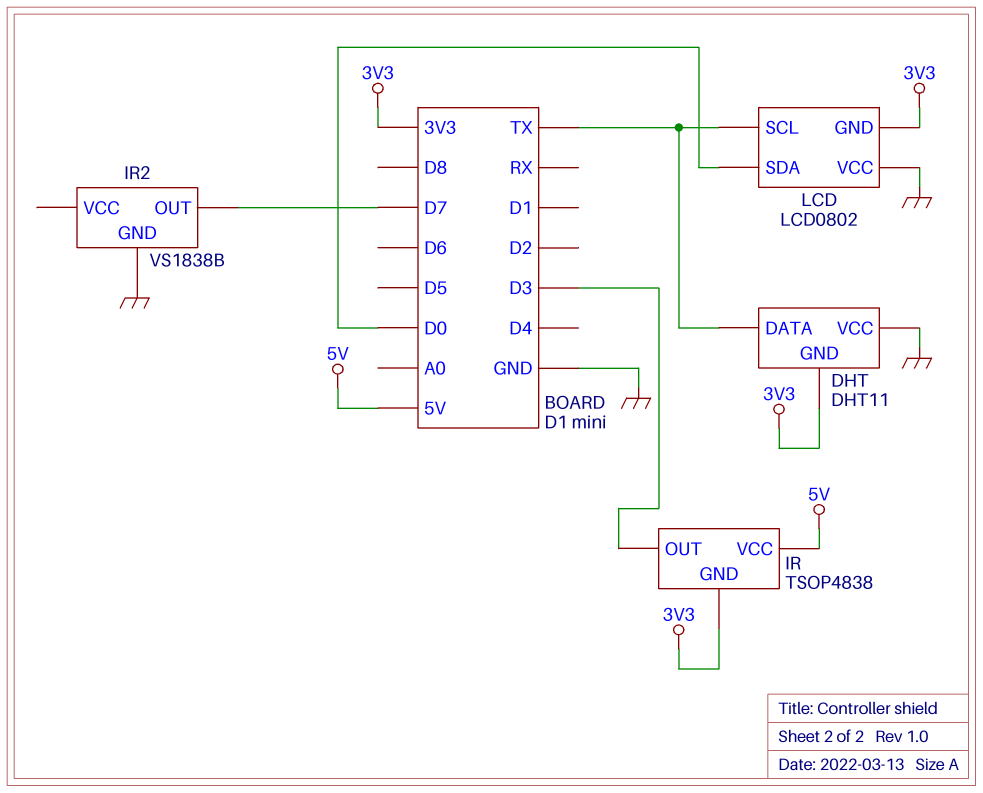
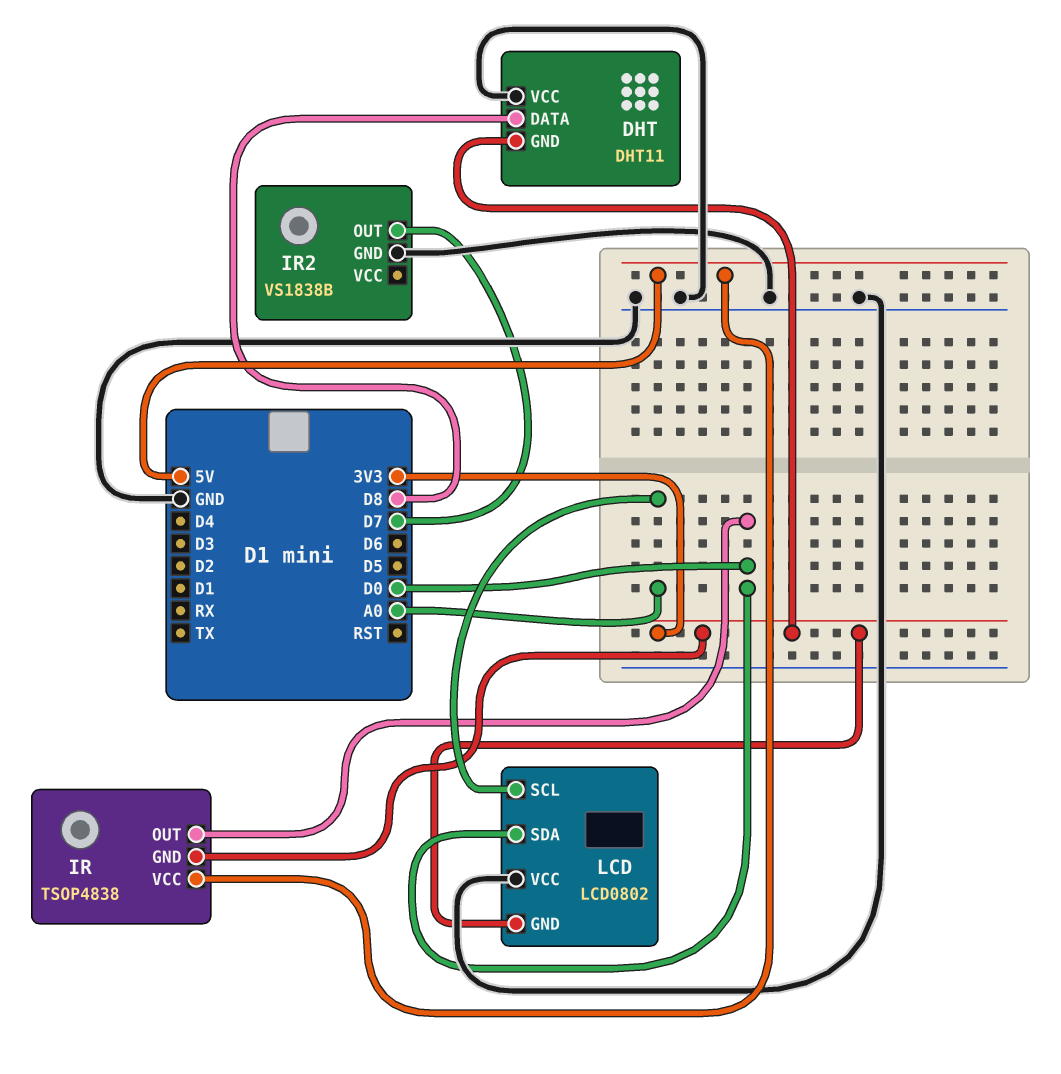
DHT pin DATA: TX -> D8
IR pin OUT: D3 -> D0
LCD pin SCL: TX -> A0

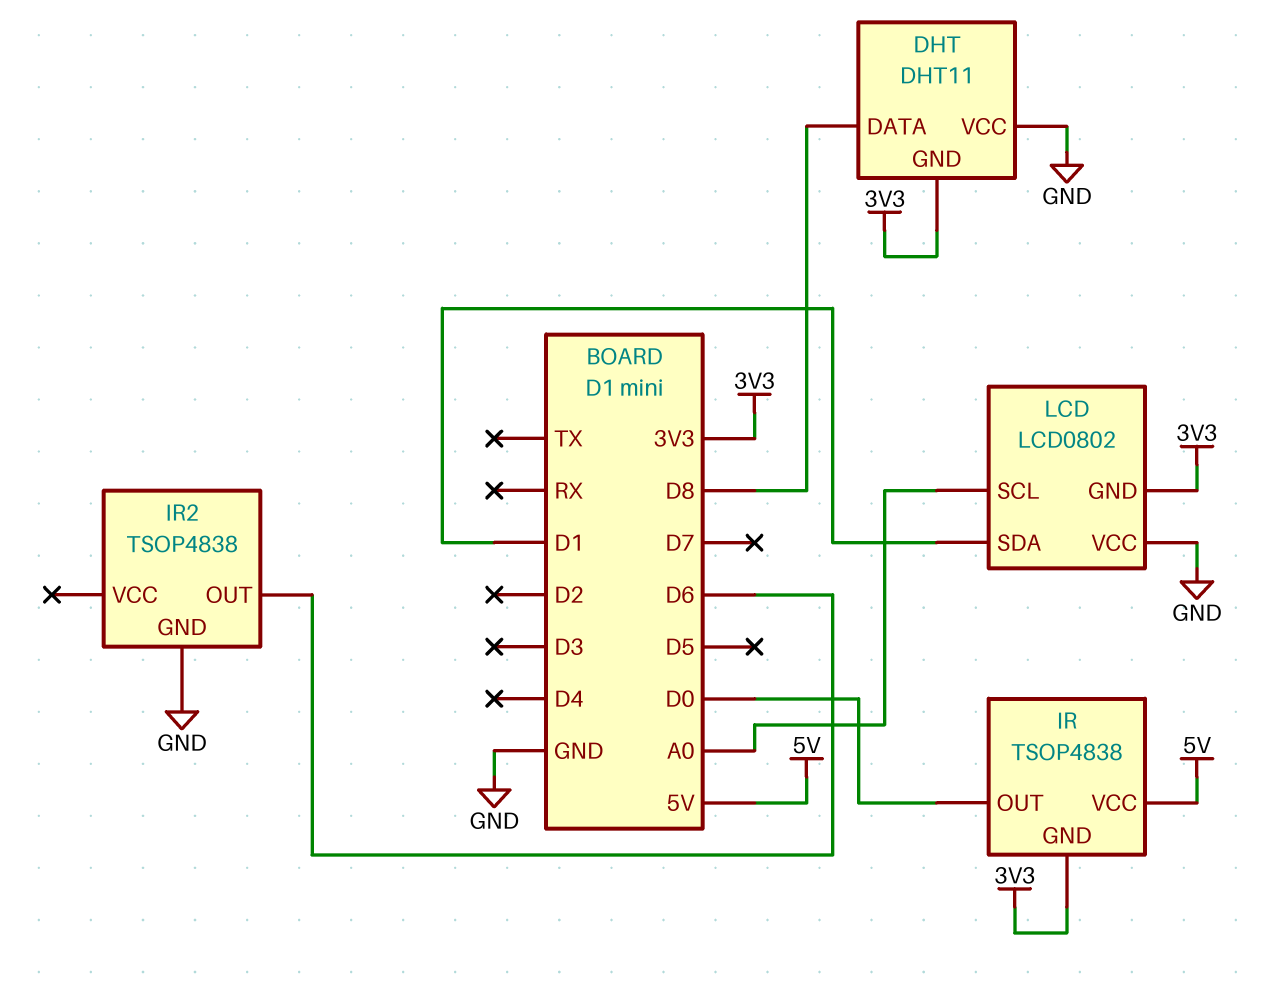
IR2: VS1838B -> TSOP4838
IR2 pin OUT: D7 -> D6
LCD pin SDA: D0 -> D1

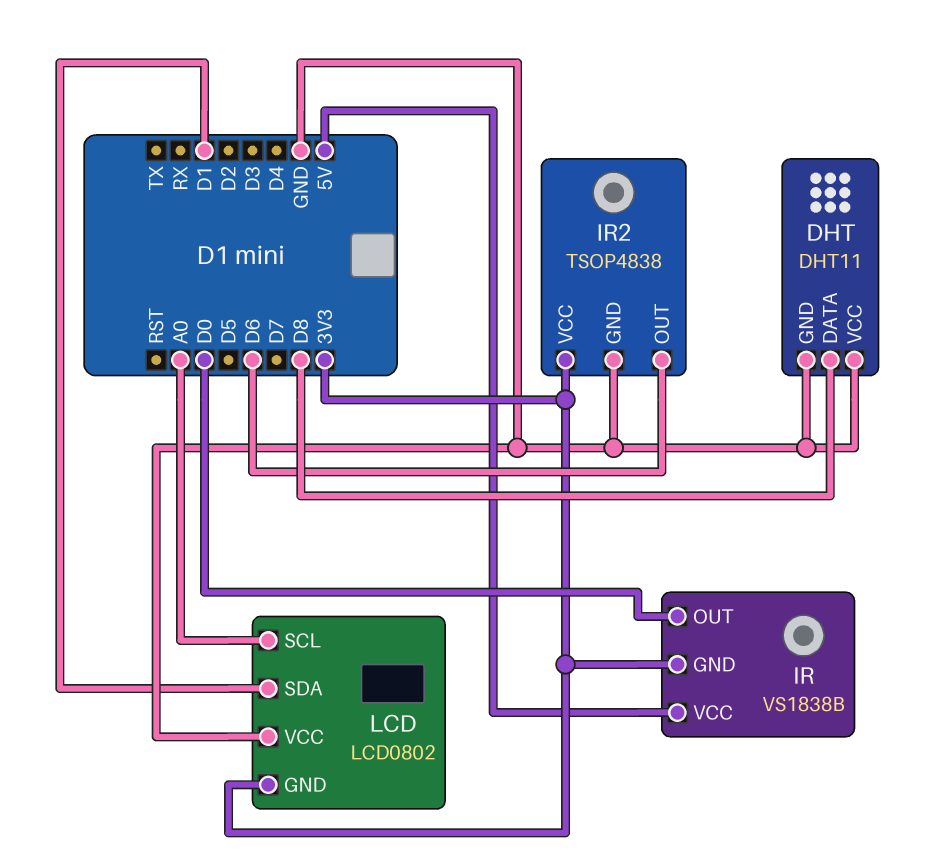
DHT pin GND: 3V3 -> GND
IR: TSOP4838 -> VS1838B
IR2 pin VCC: none -> 3V3

